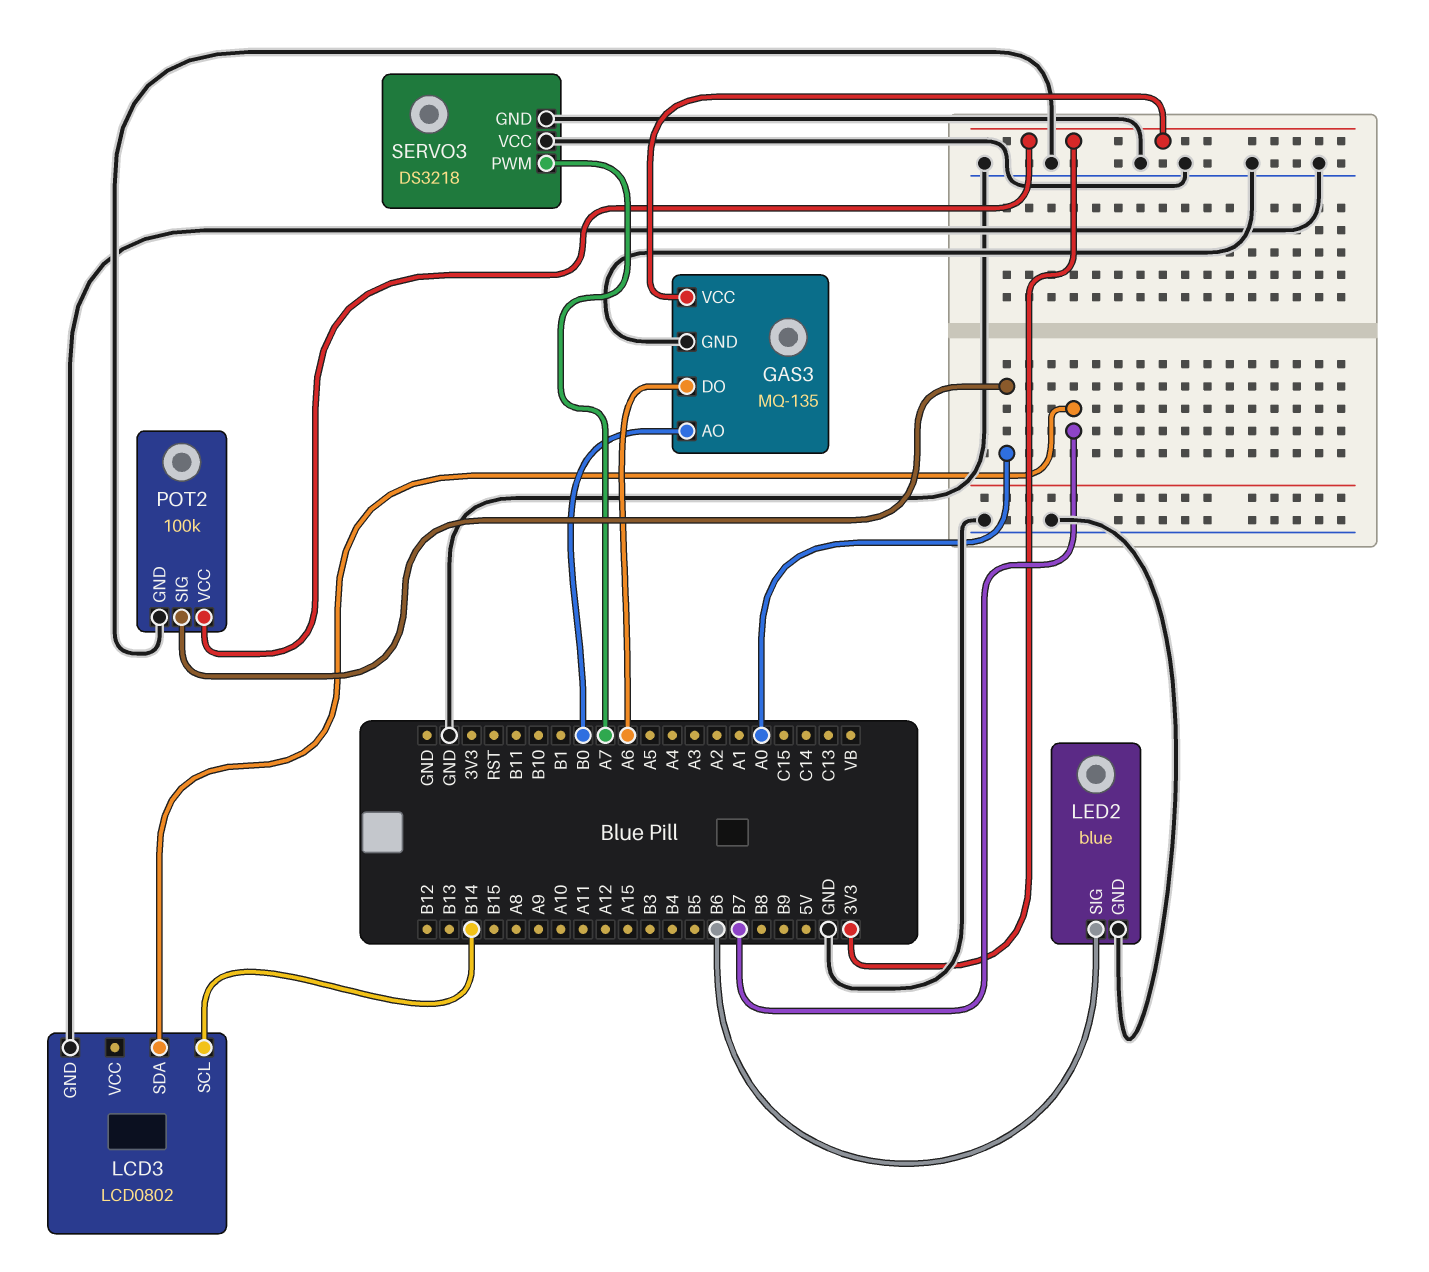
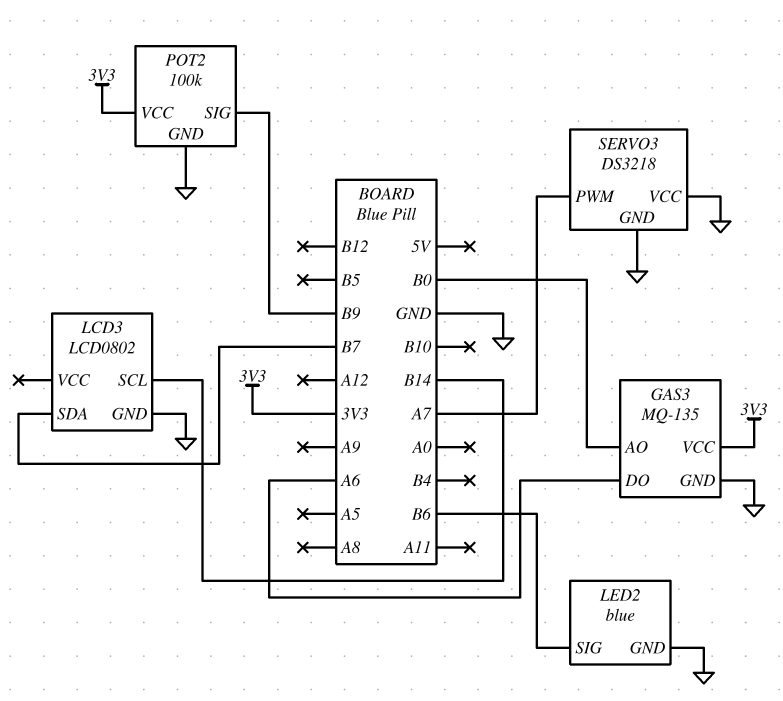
POT2 pin SIG: A0 -> B9

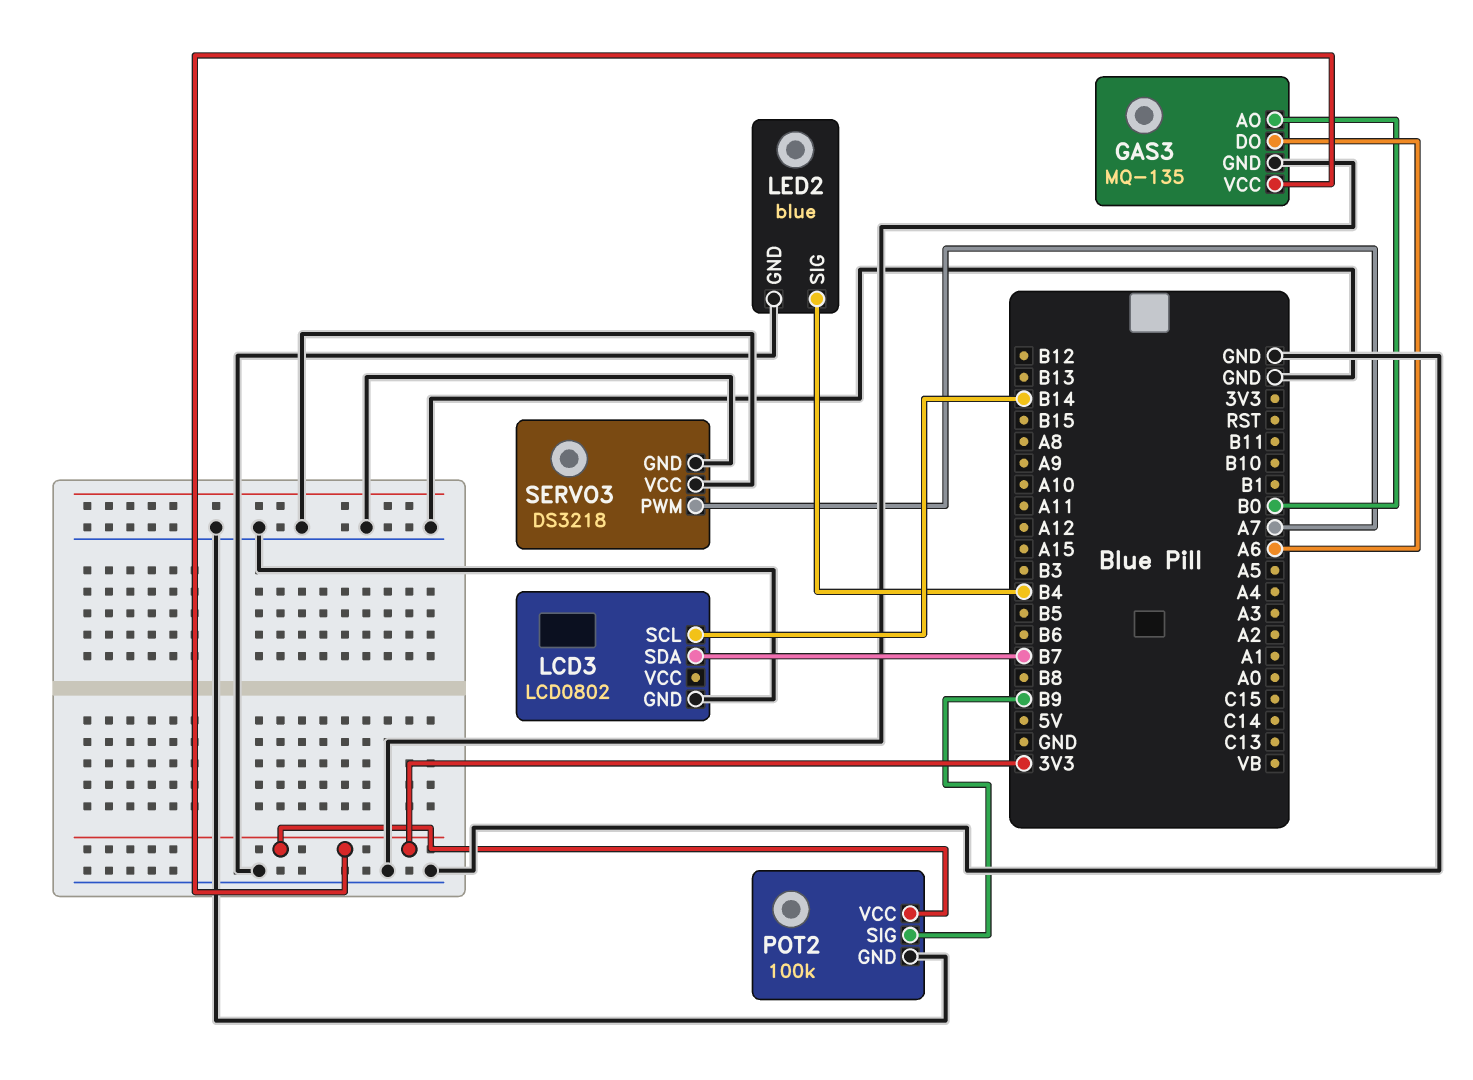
LED2 pin SIG: B6 -> B4

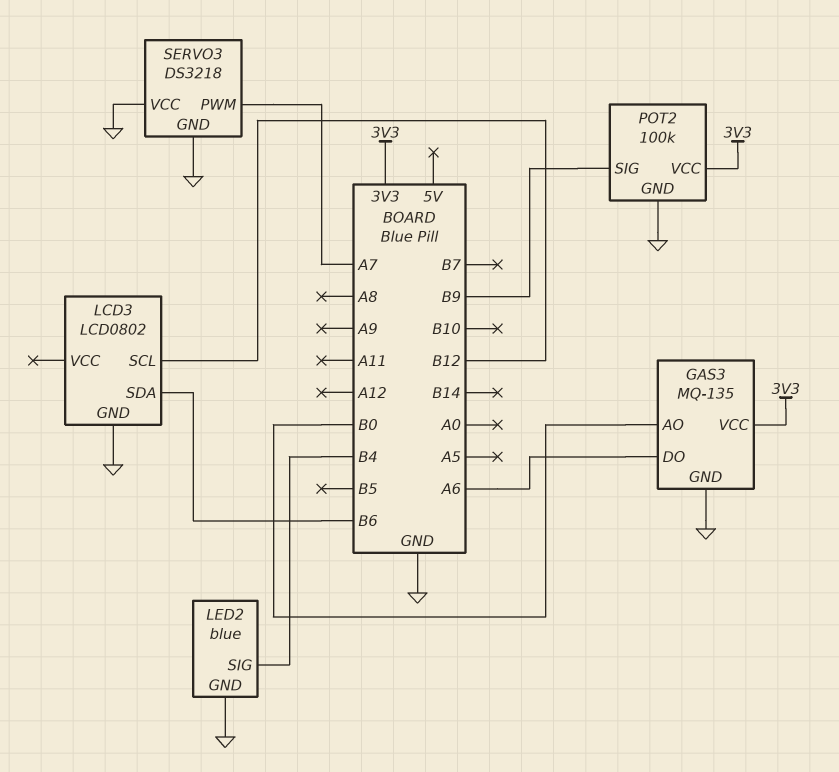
LCD3 pin SCL: B14 -> B12
LCD3 pin SDA: B7 -> B6

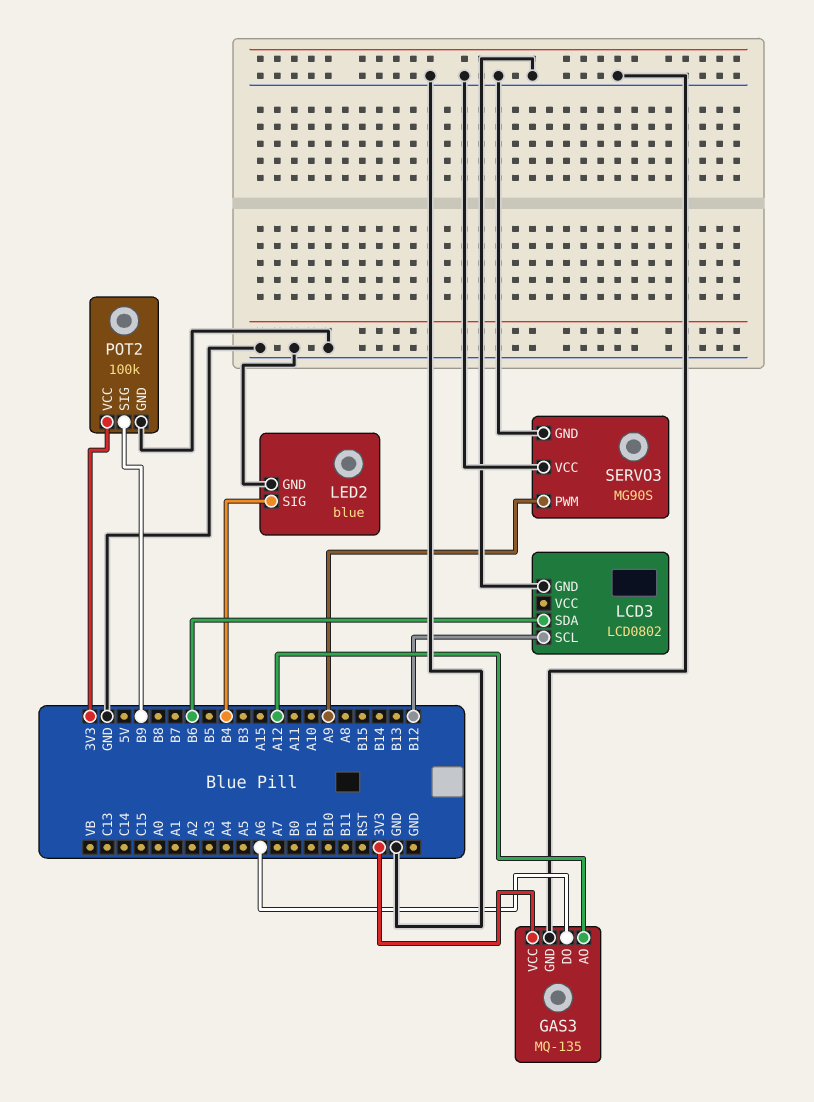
GAS3 pin AO: B0 -> A12
SERVO3: DS3218 -> MG90S
SERVO3 pin PWM: A7 -> A9

